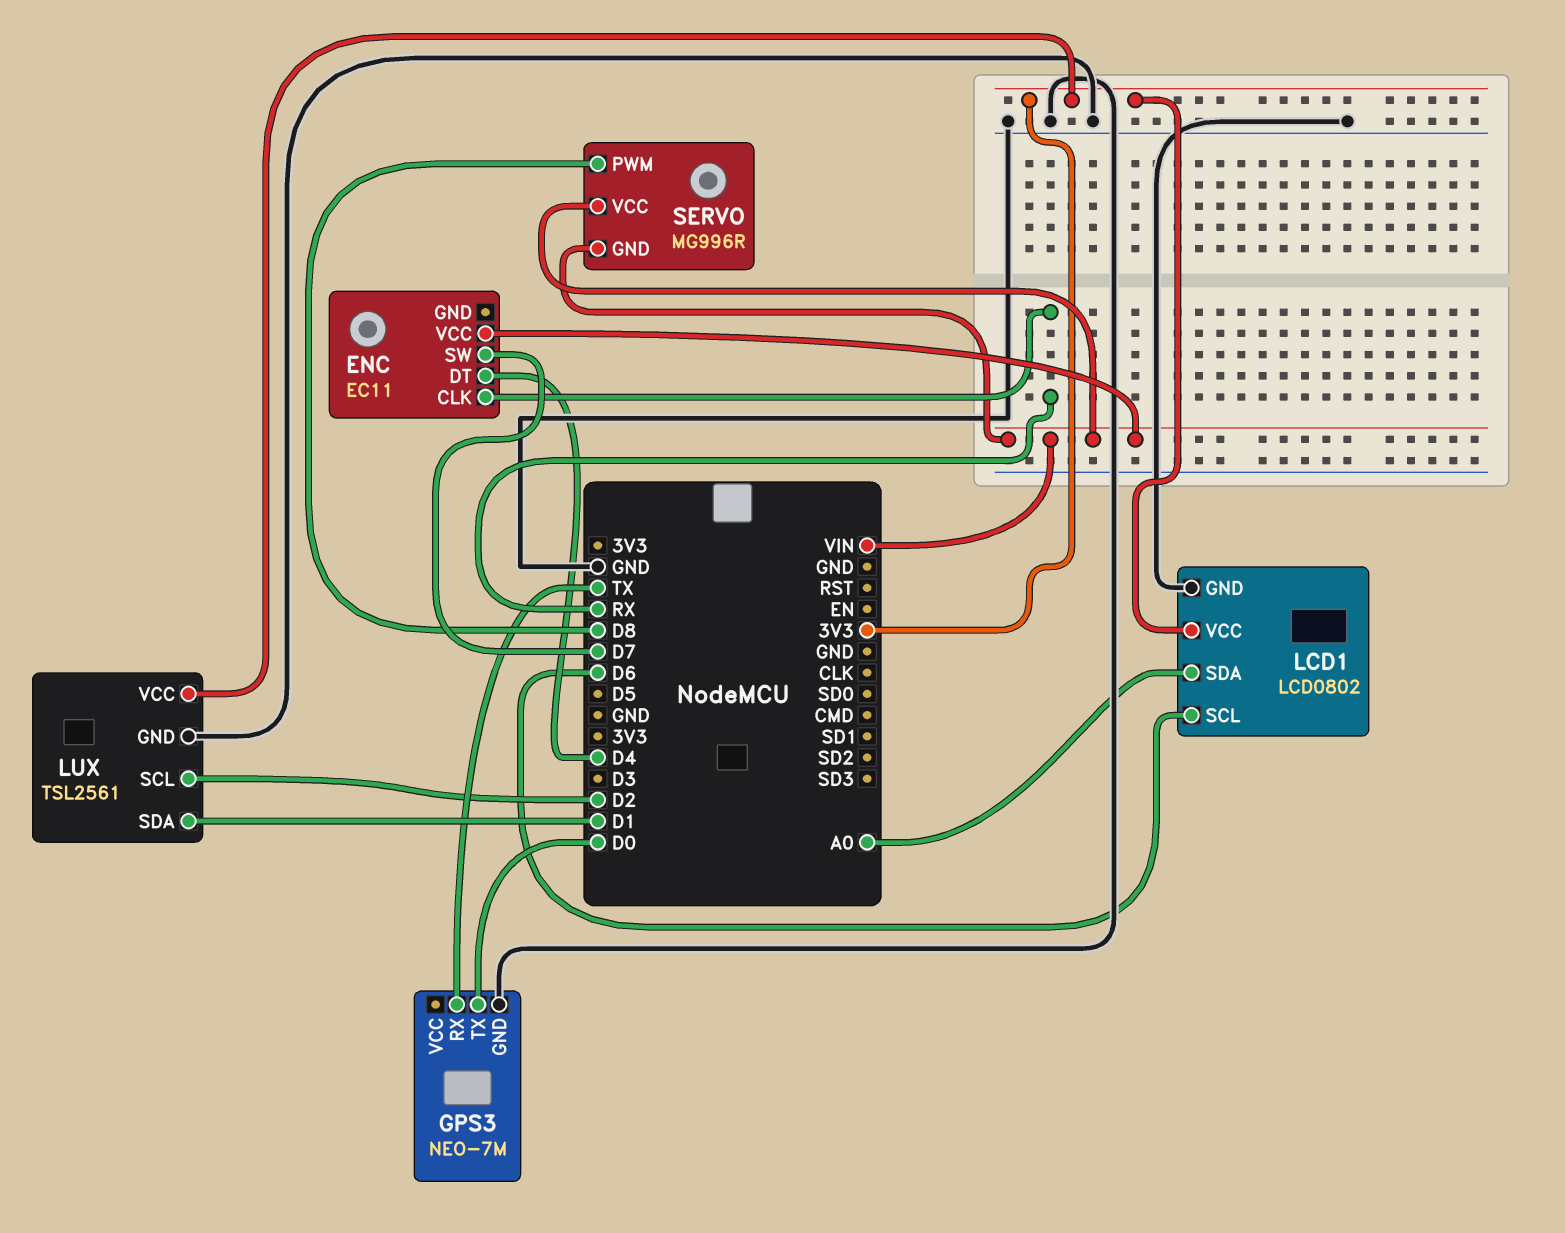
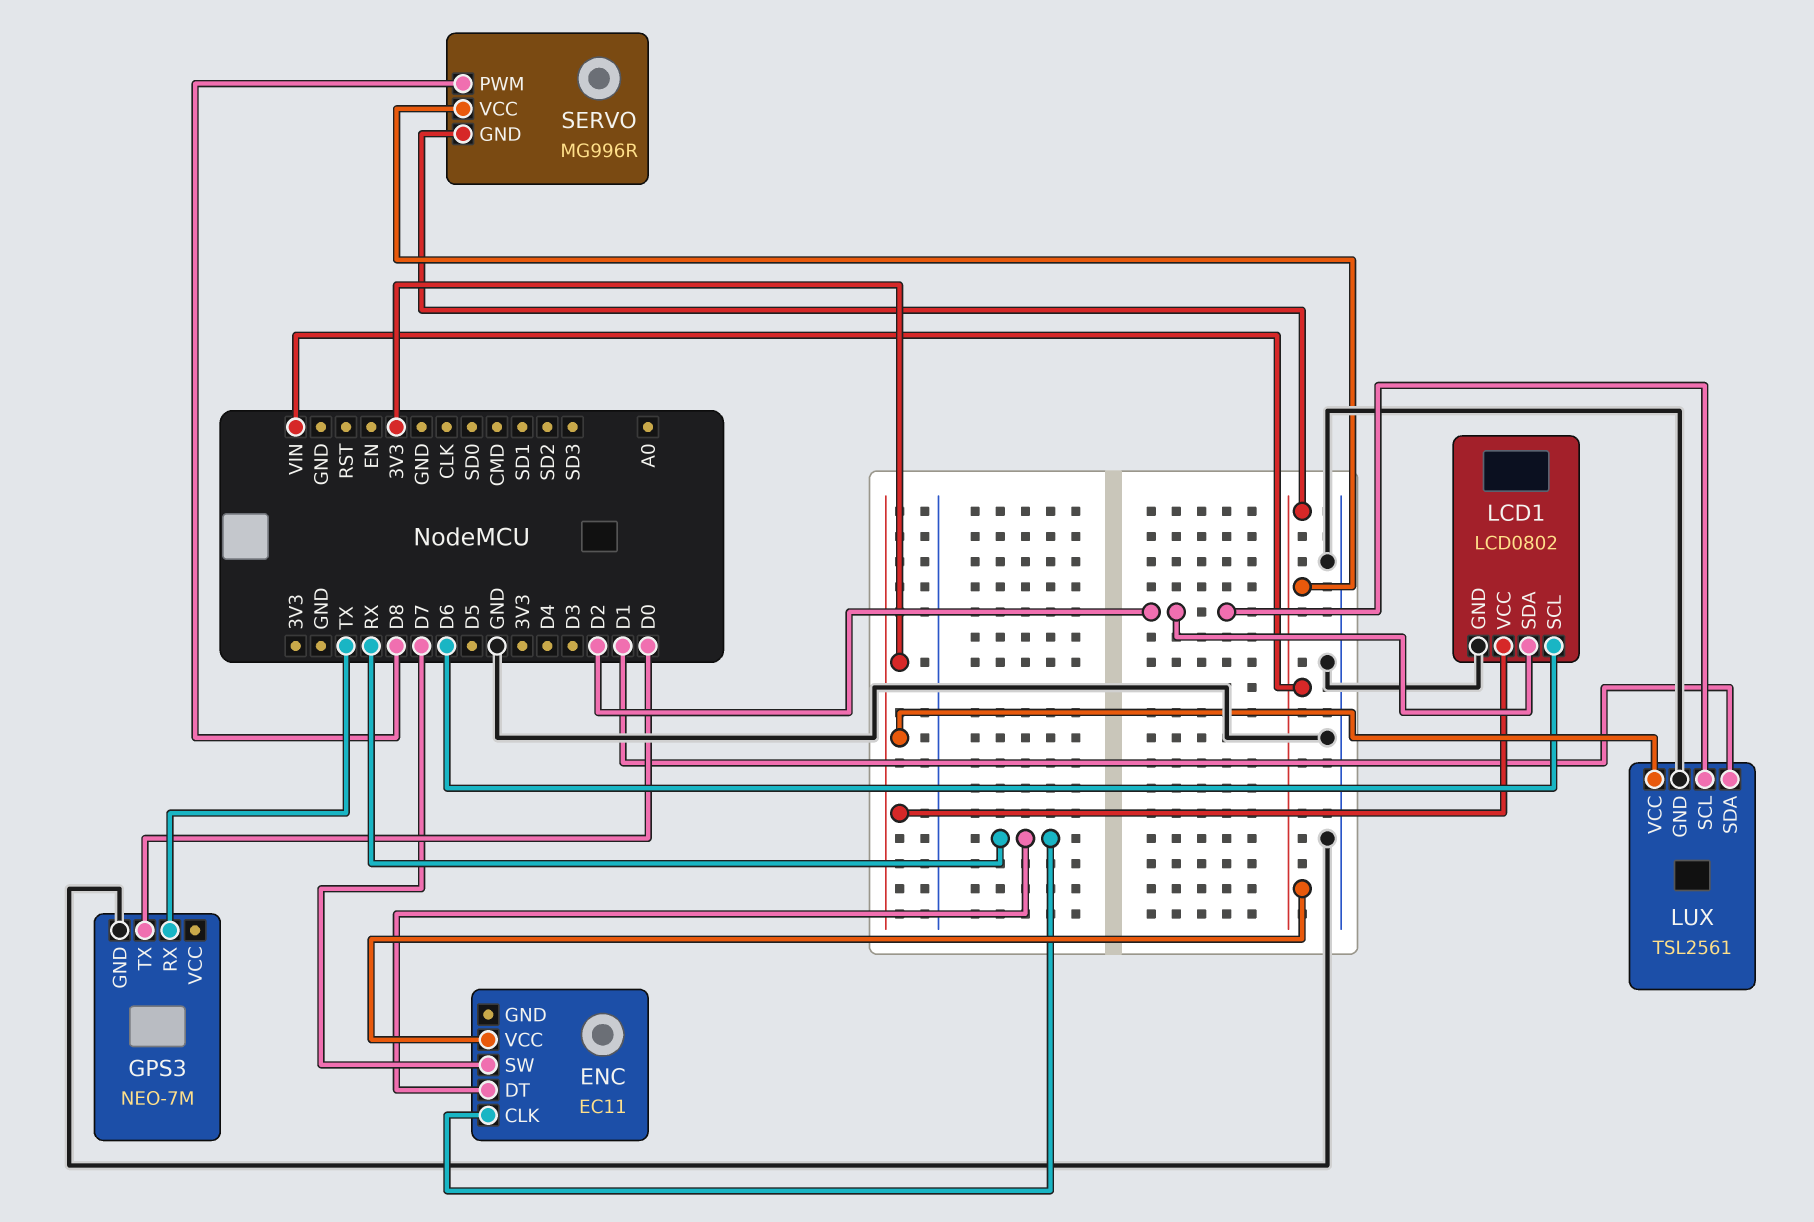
ENC pin DT: D4 -> RX
LCD1 pin SDA: A0 -> D2

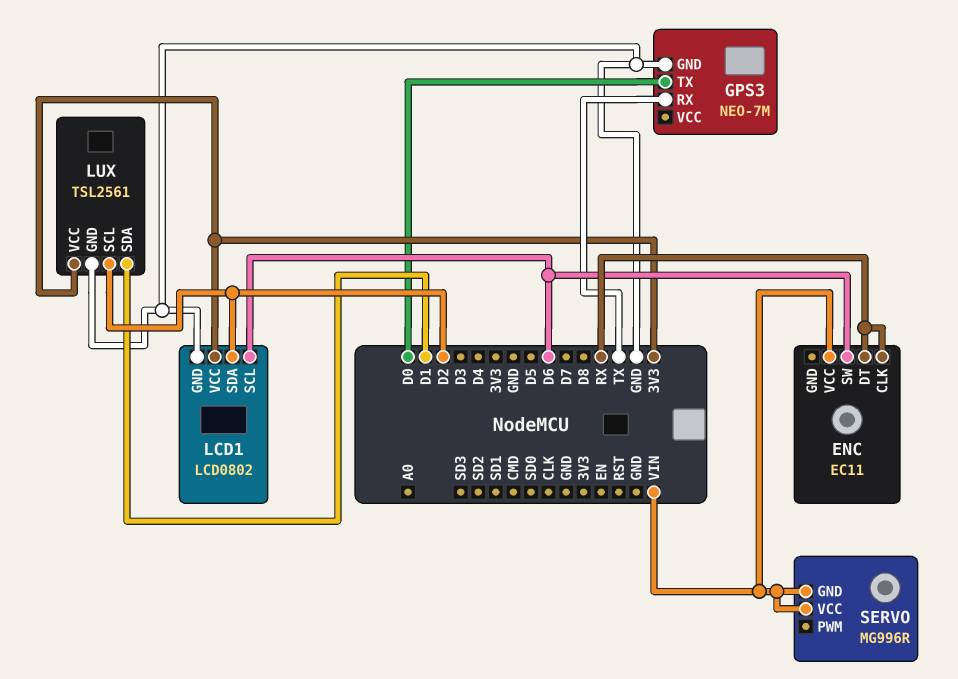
ENC pin SW: D7 -> D6
SERVO pin PWM: D8 -> none

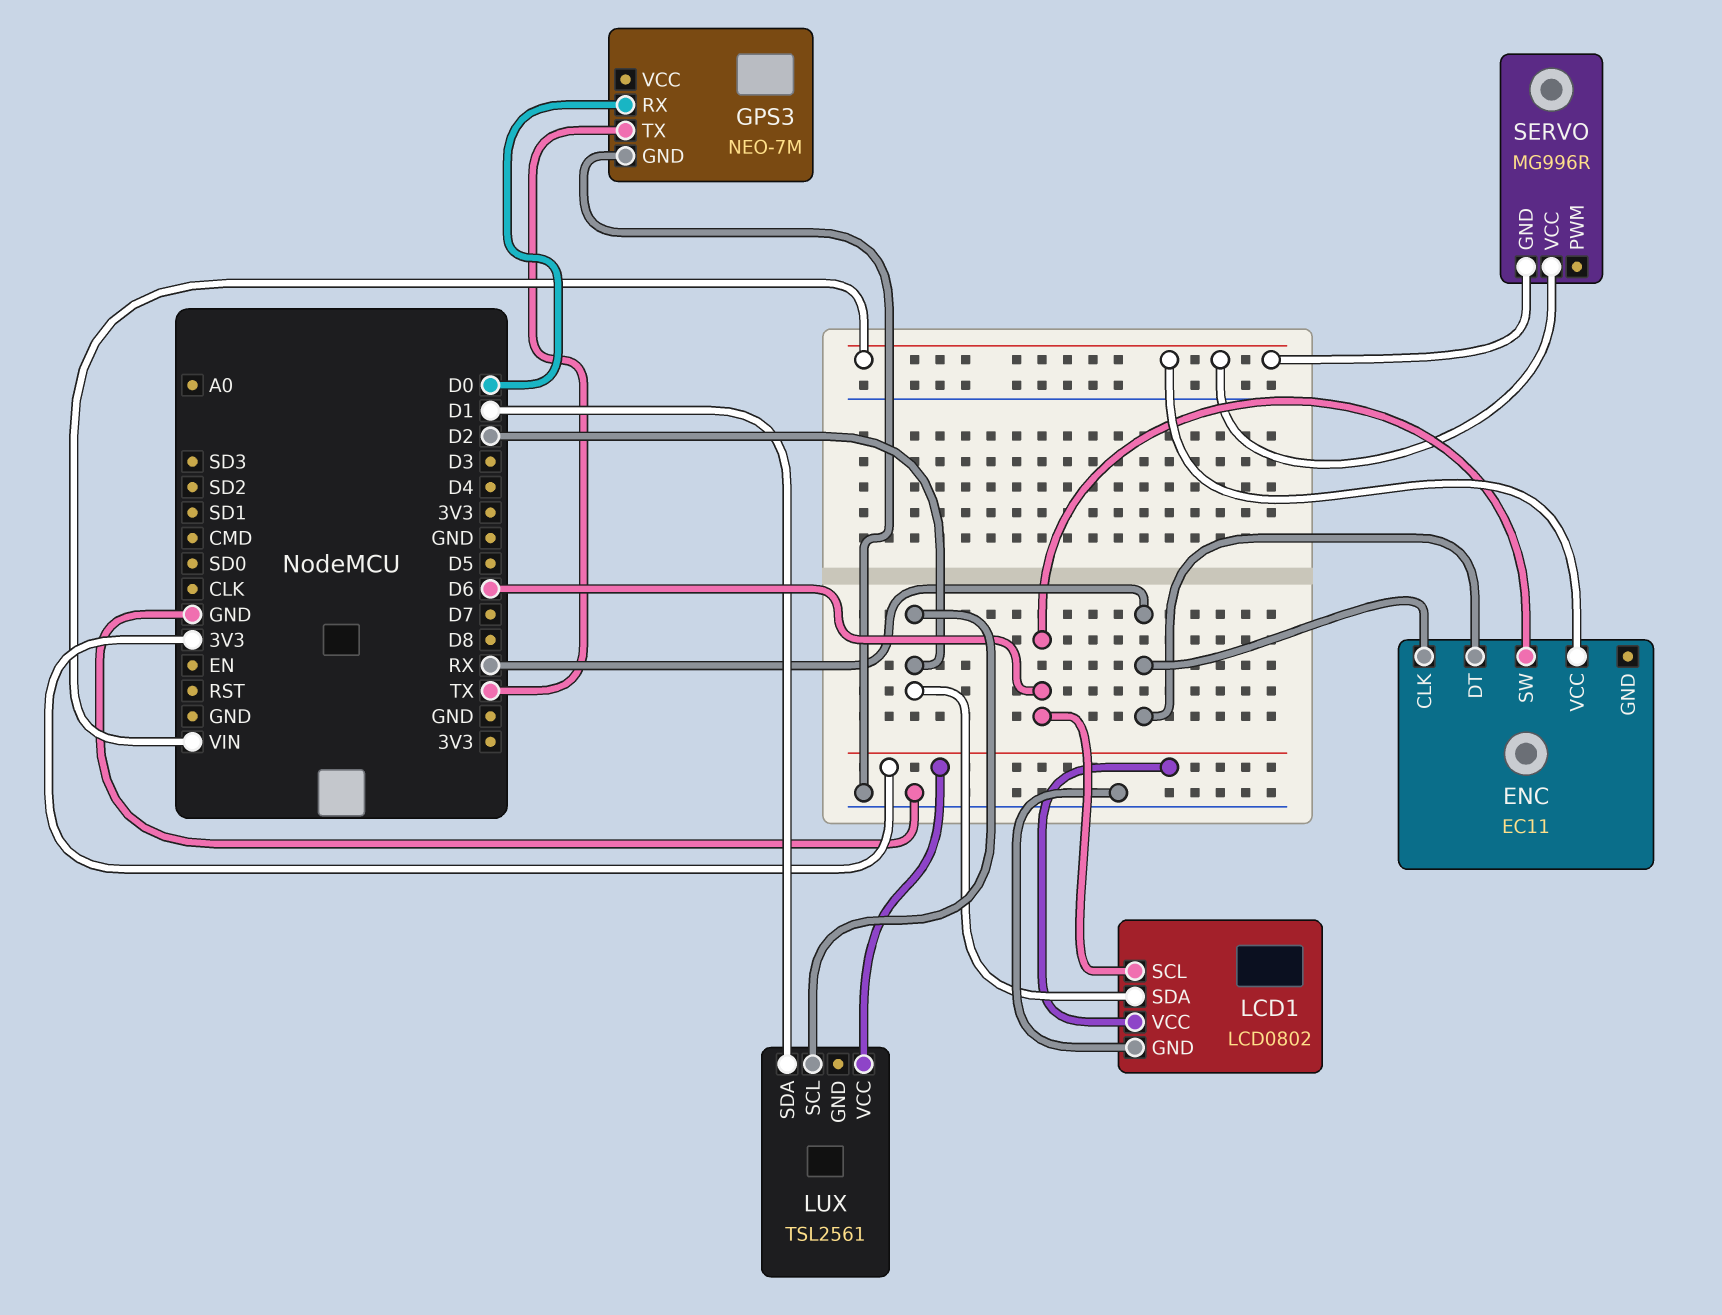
GPS3 pin RX: TX -> D0
GPS3 pin TX: D0 -> TX
LUX pin GND: GND -> none

